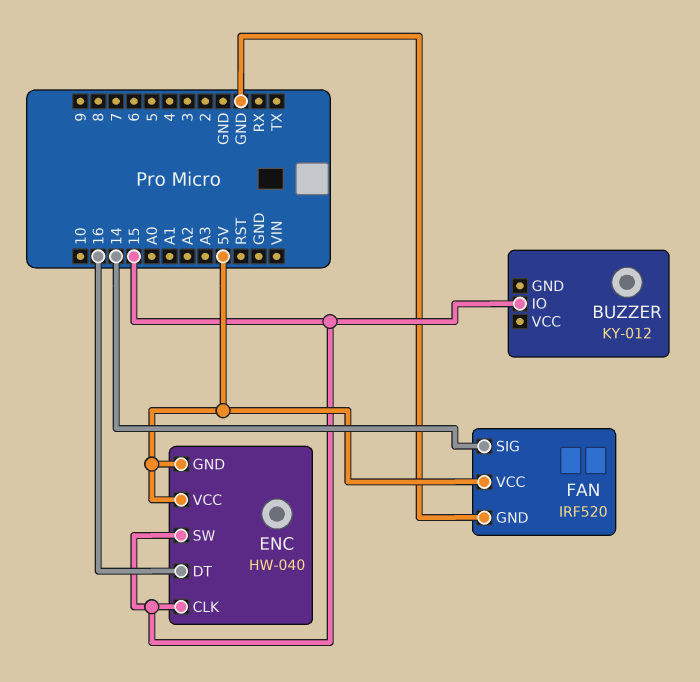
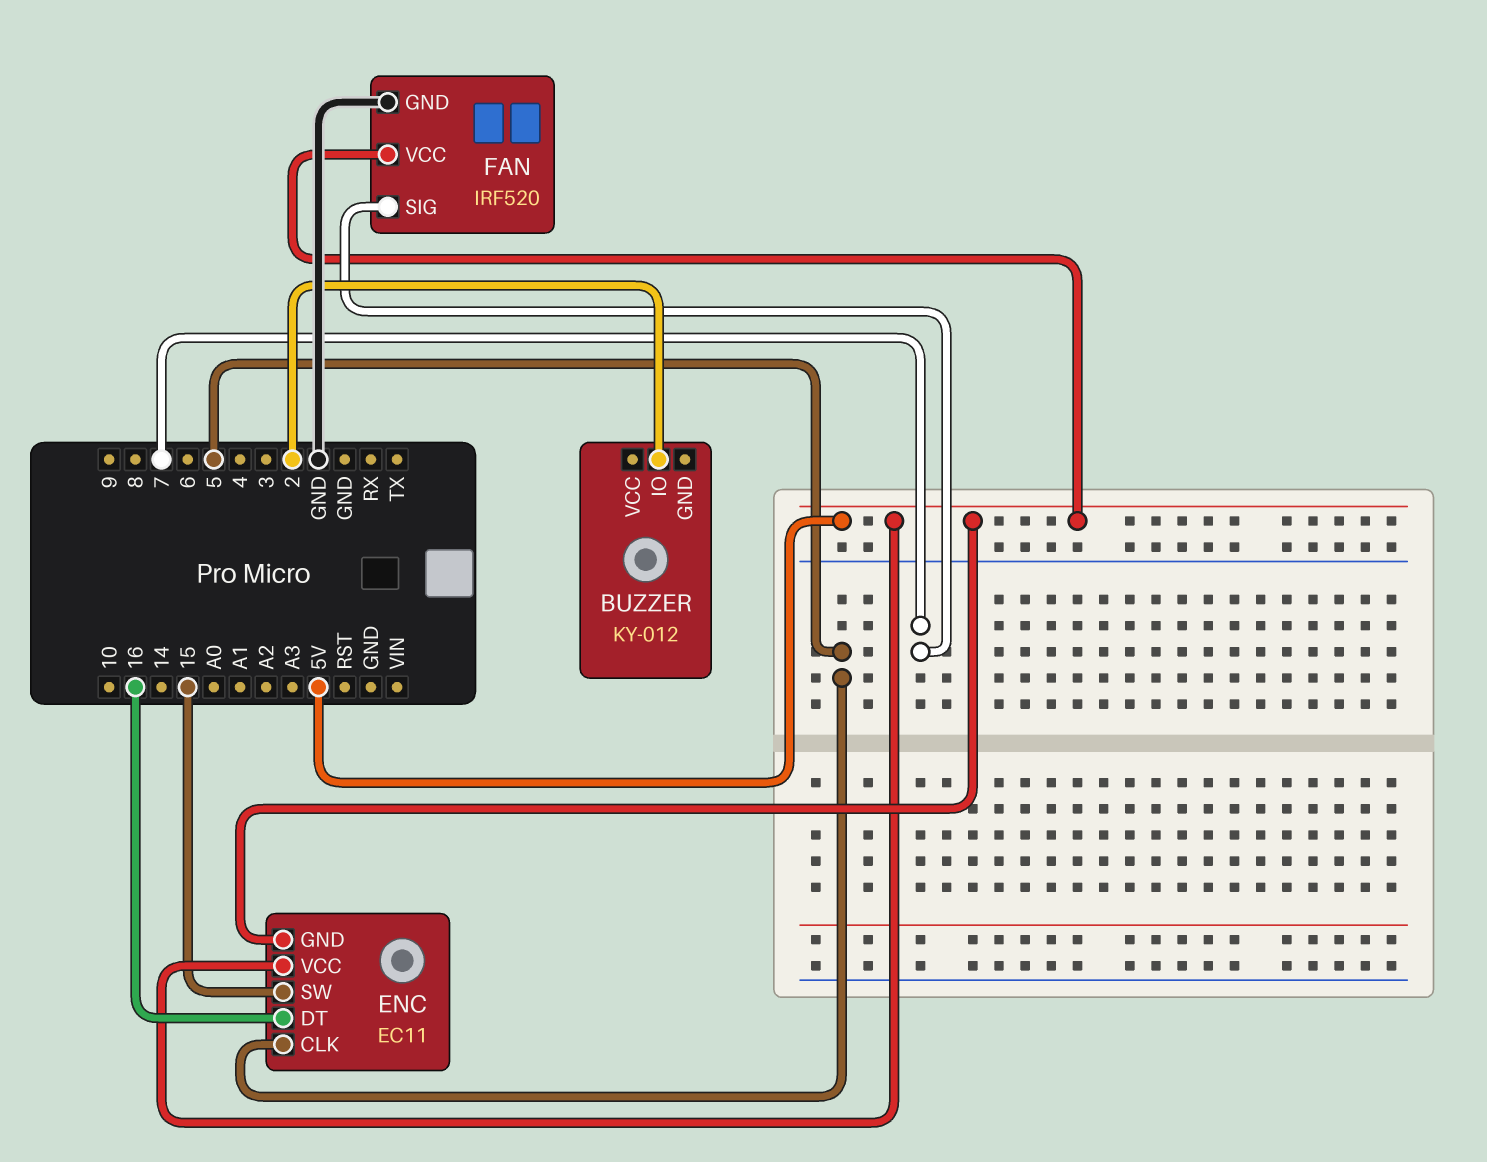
BUZZER pin IO: 15 -> 2
ENC: HW-040 -> EC11
ENC pin CLK: 15 -> 5
FAN pin SIG: 14 -> 7

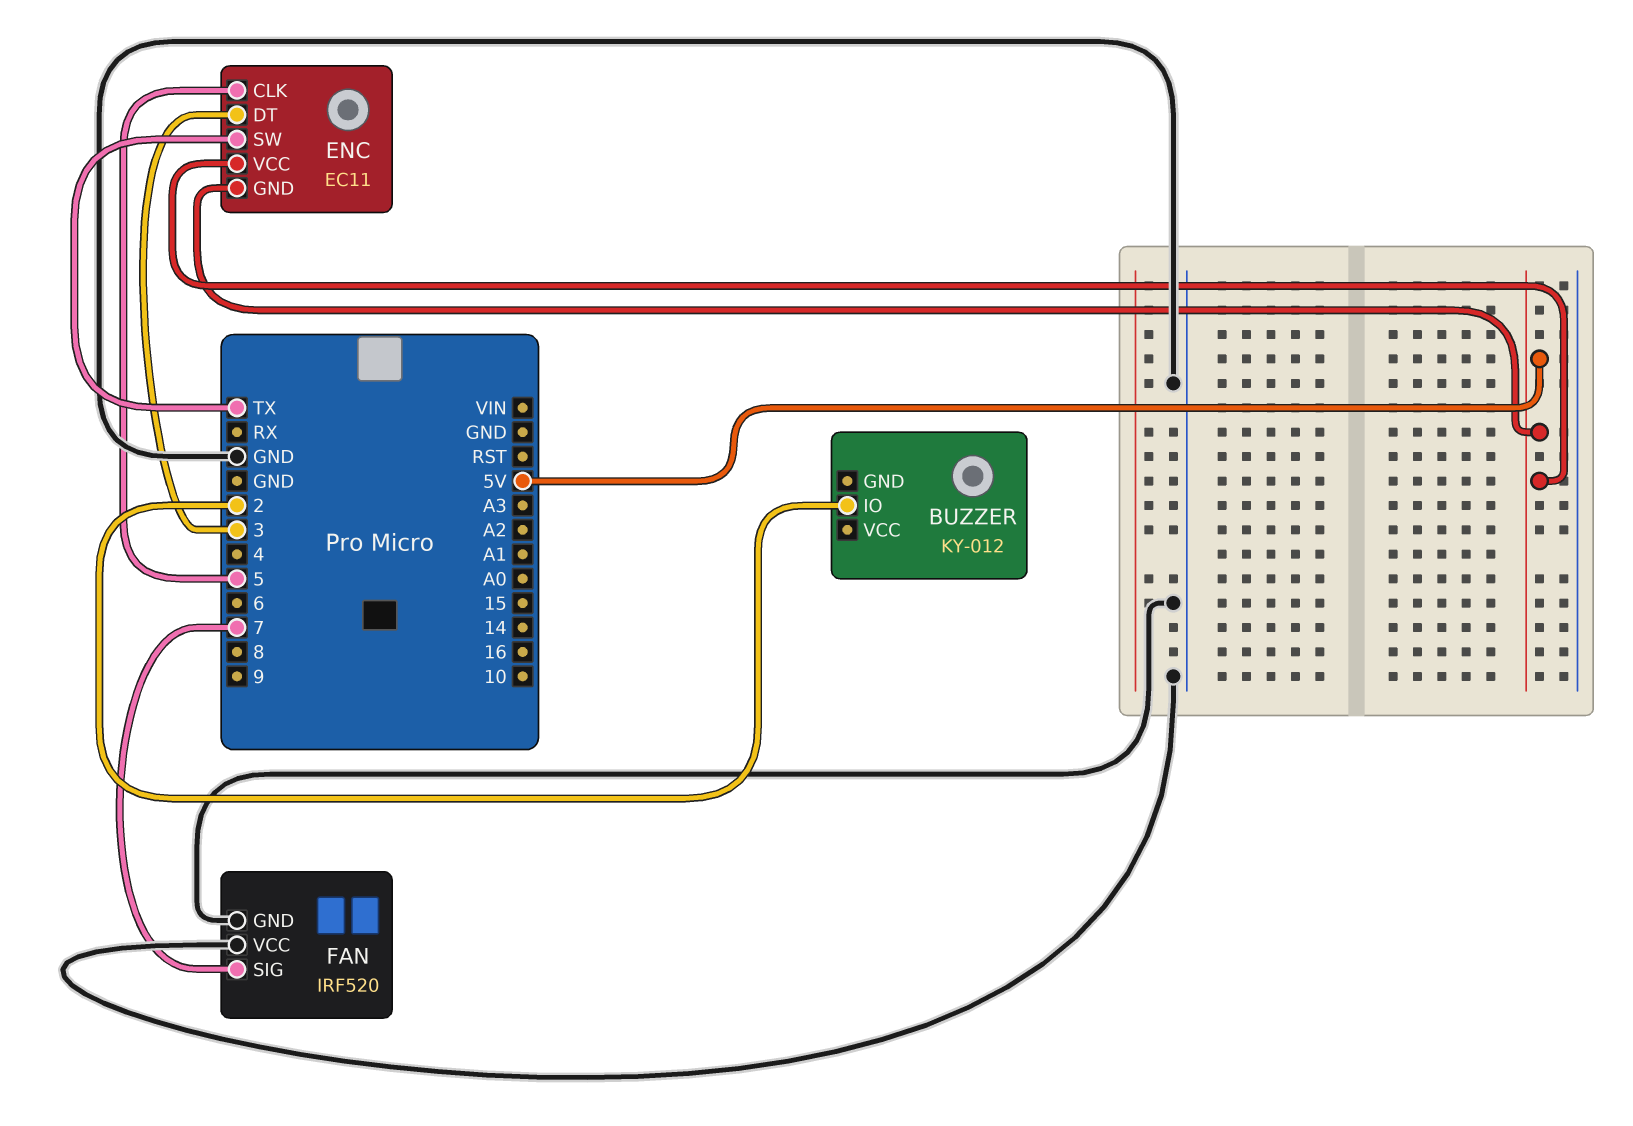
ENC pin DT: 16 -> 3
ENC pin SW: 15 -> TX
FAN pin VCC: 5V -> GND

